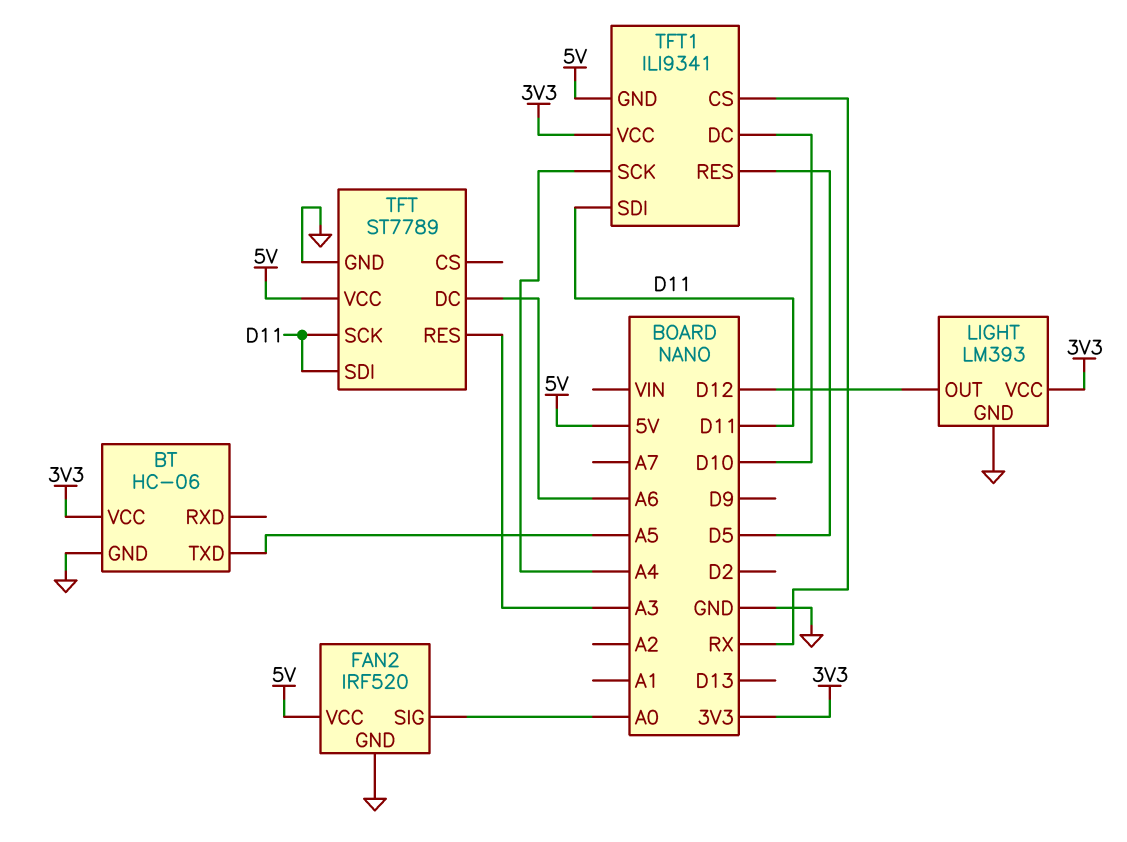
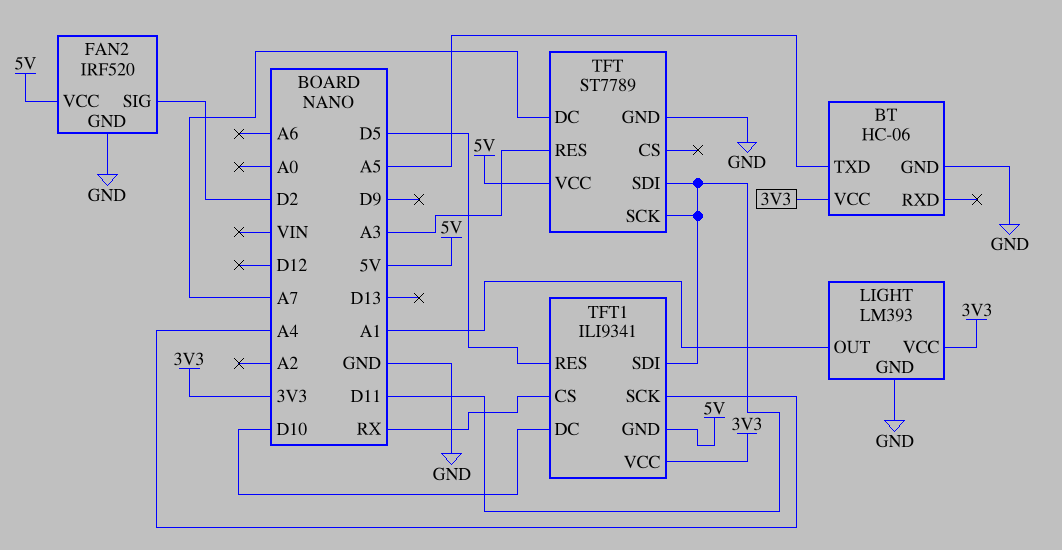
FAN2 pin SIG: A0 -> D2
LIGHT pin OUT: D12 -> A1
TFT pin DC: A6 -> A7

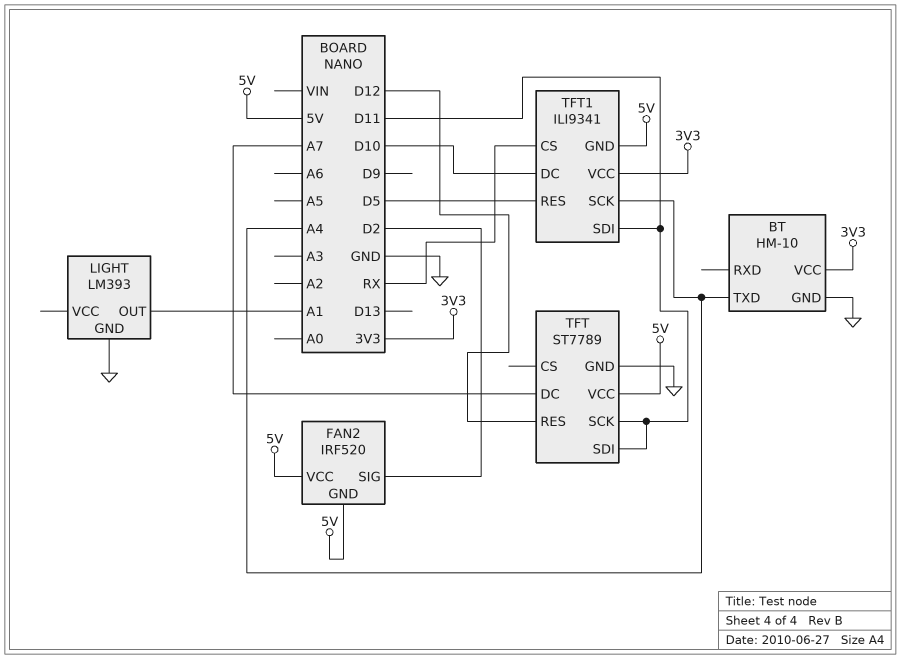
BT: HC-06 -> HM-10
BT pin TXD: A5 -> A4
FAN2 pin GND: GND -> 5V
LIGHT pin VCC: 3V3 -> none
TFT pin RES: A3 -> D12

